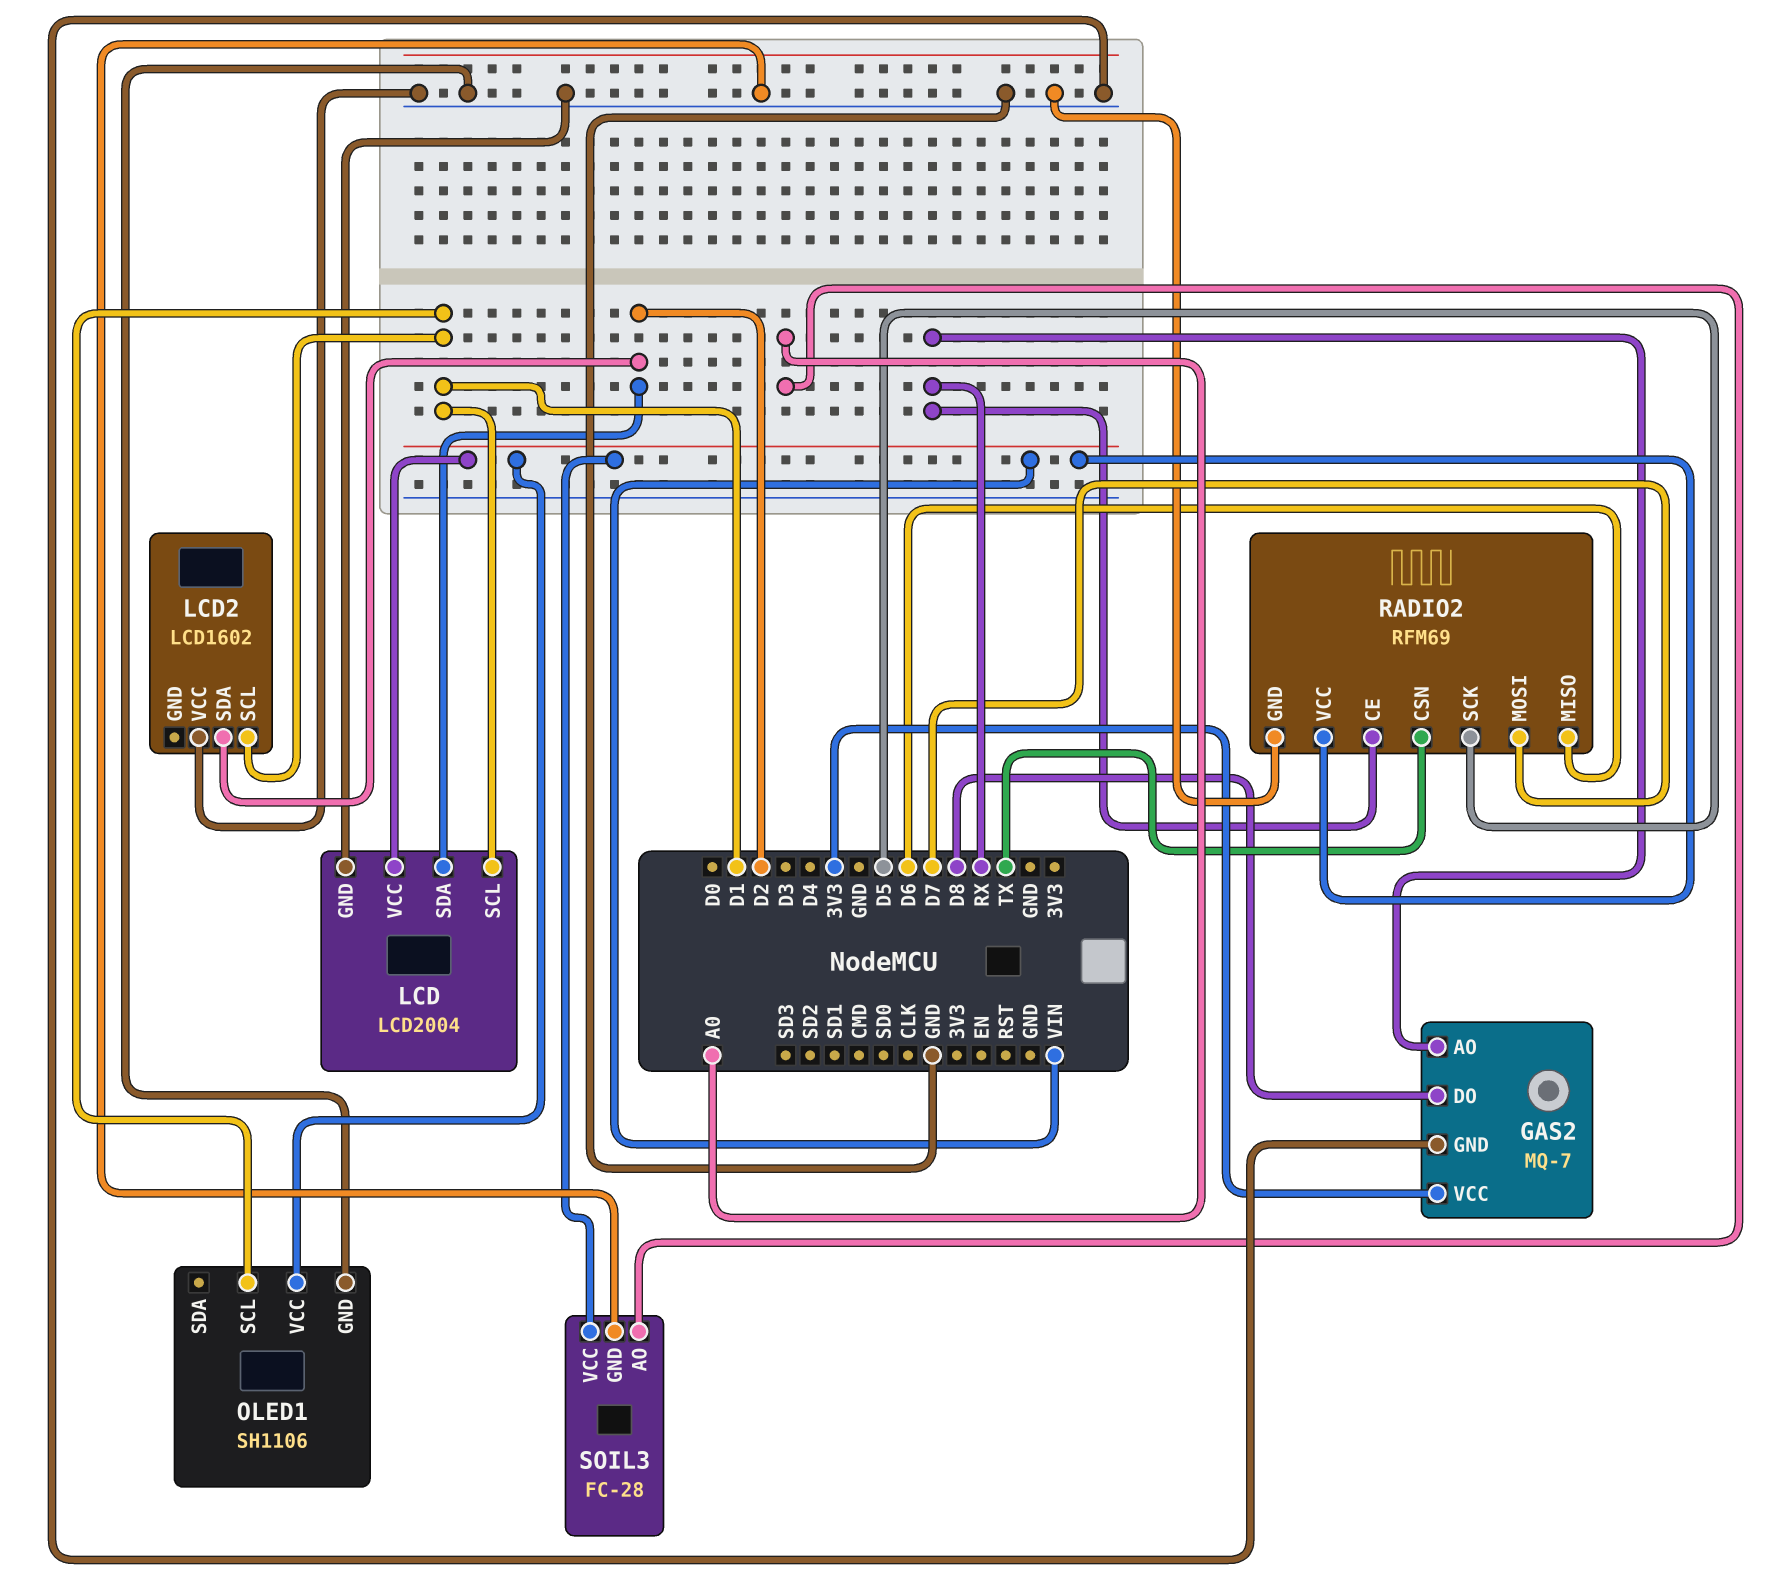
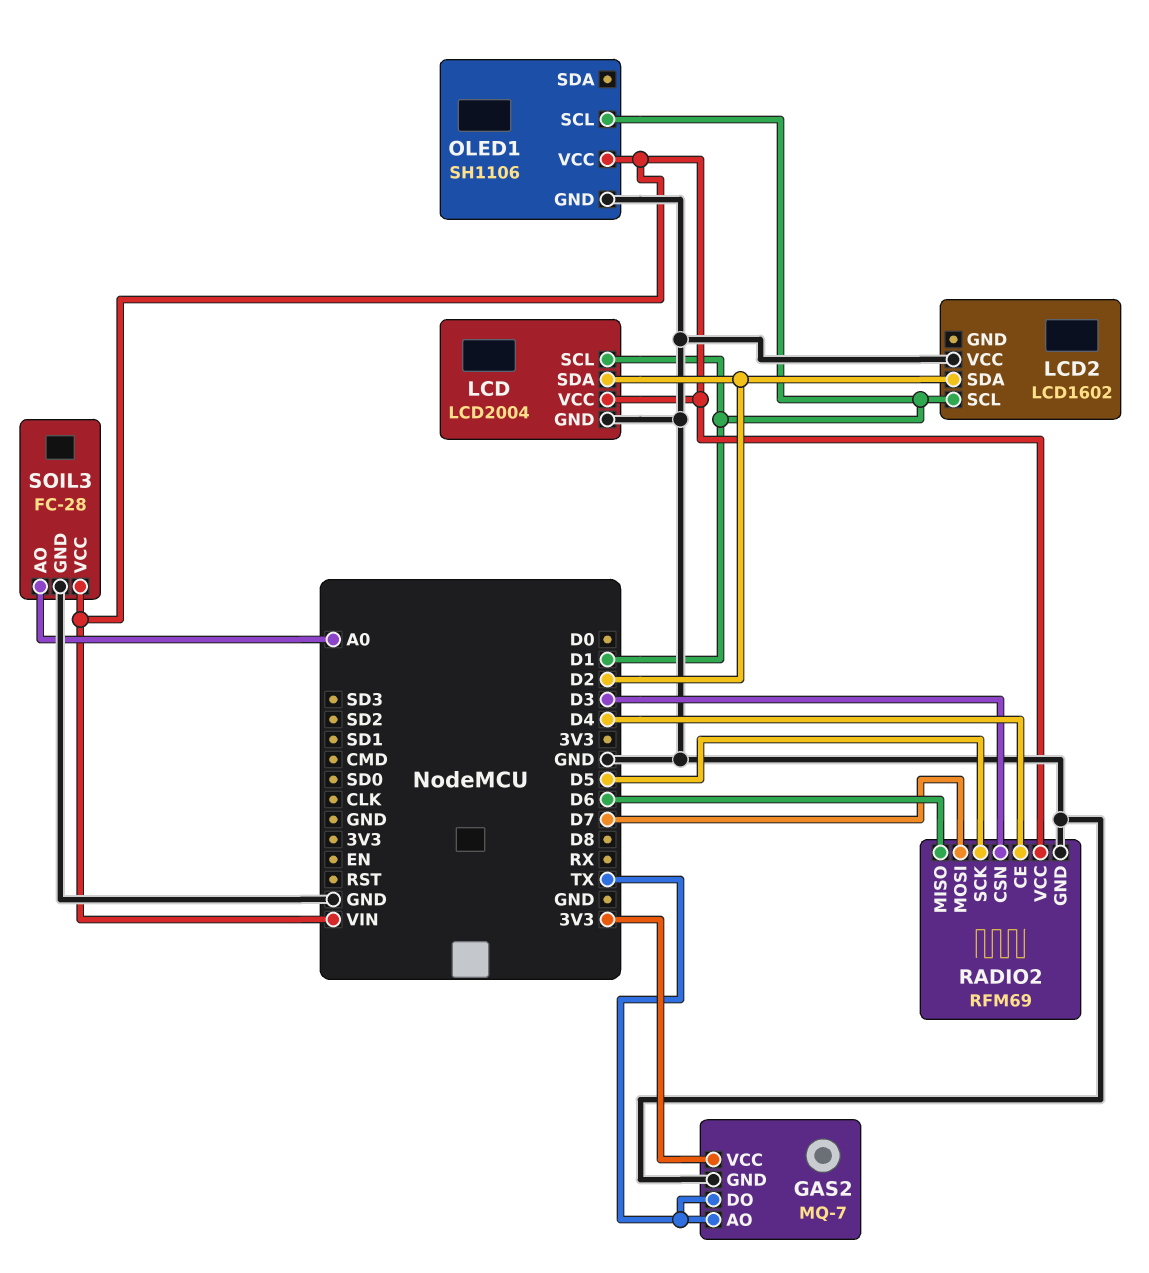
GAS2 pin AO: RX -> TX
GAS2 pin DO: D8 -> TX
RADIO2 pin CE: RX -> D4
RADIO2 pin CSN: TX -> D3

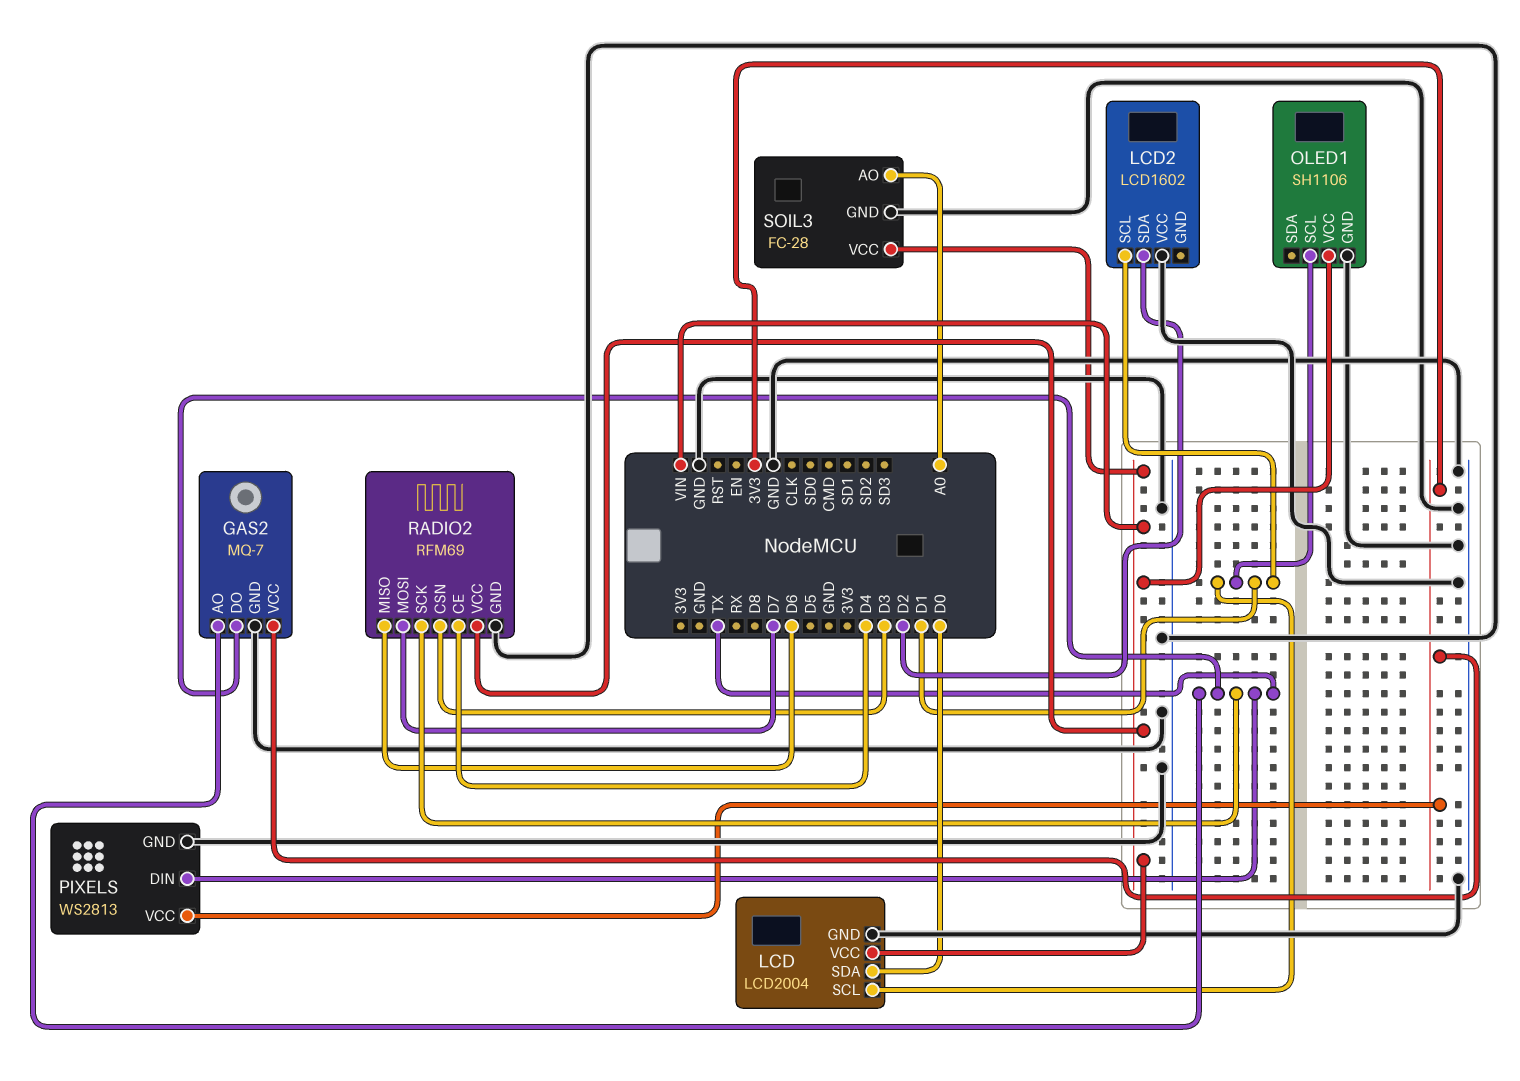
LCD pin SDA: D2 -> D0
PIXELS: none -> WS2813
PIXELS pin DIN: none -> TX
PIXELS pin GND: none -> GND
PIXELS pin VCC: none -> 3V3
RADIO2 pin SCK: D5 -> TX

